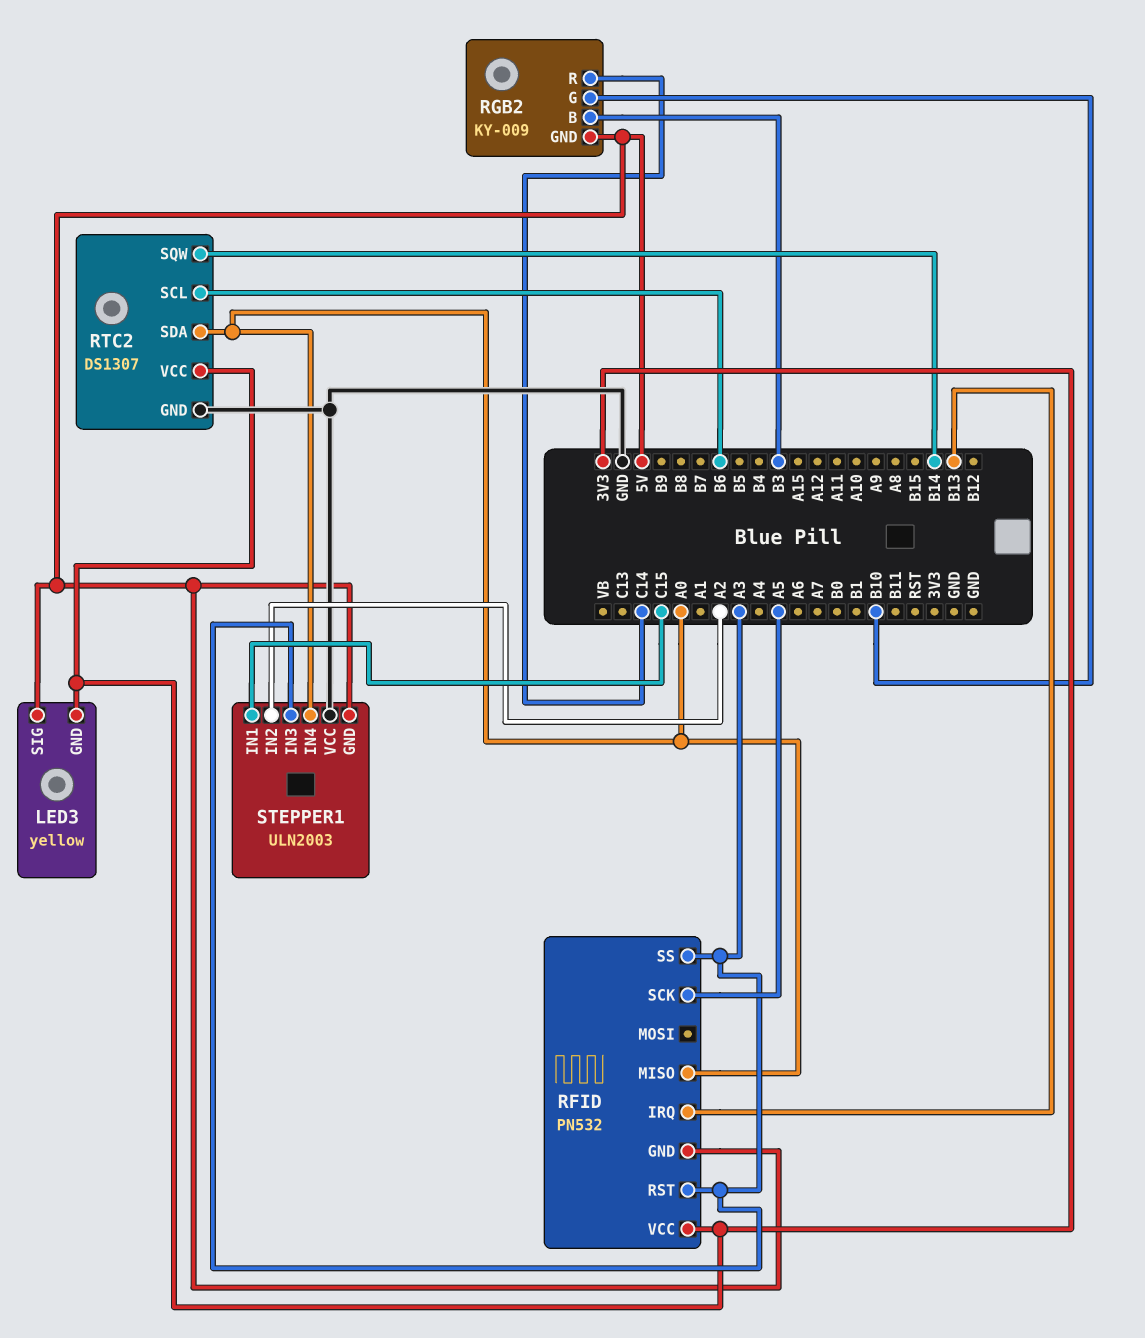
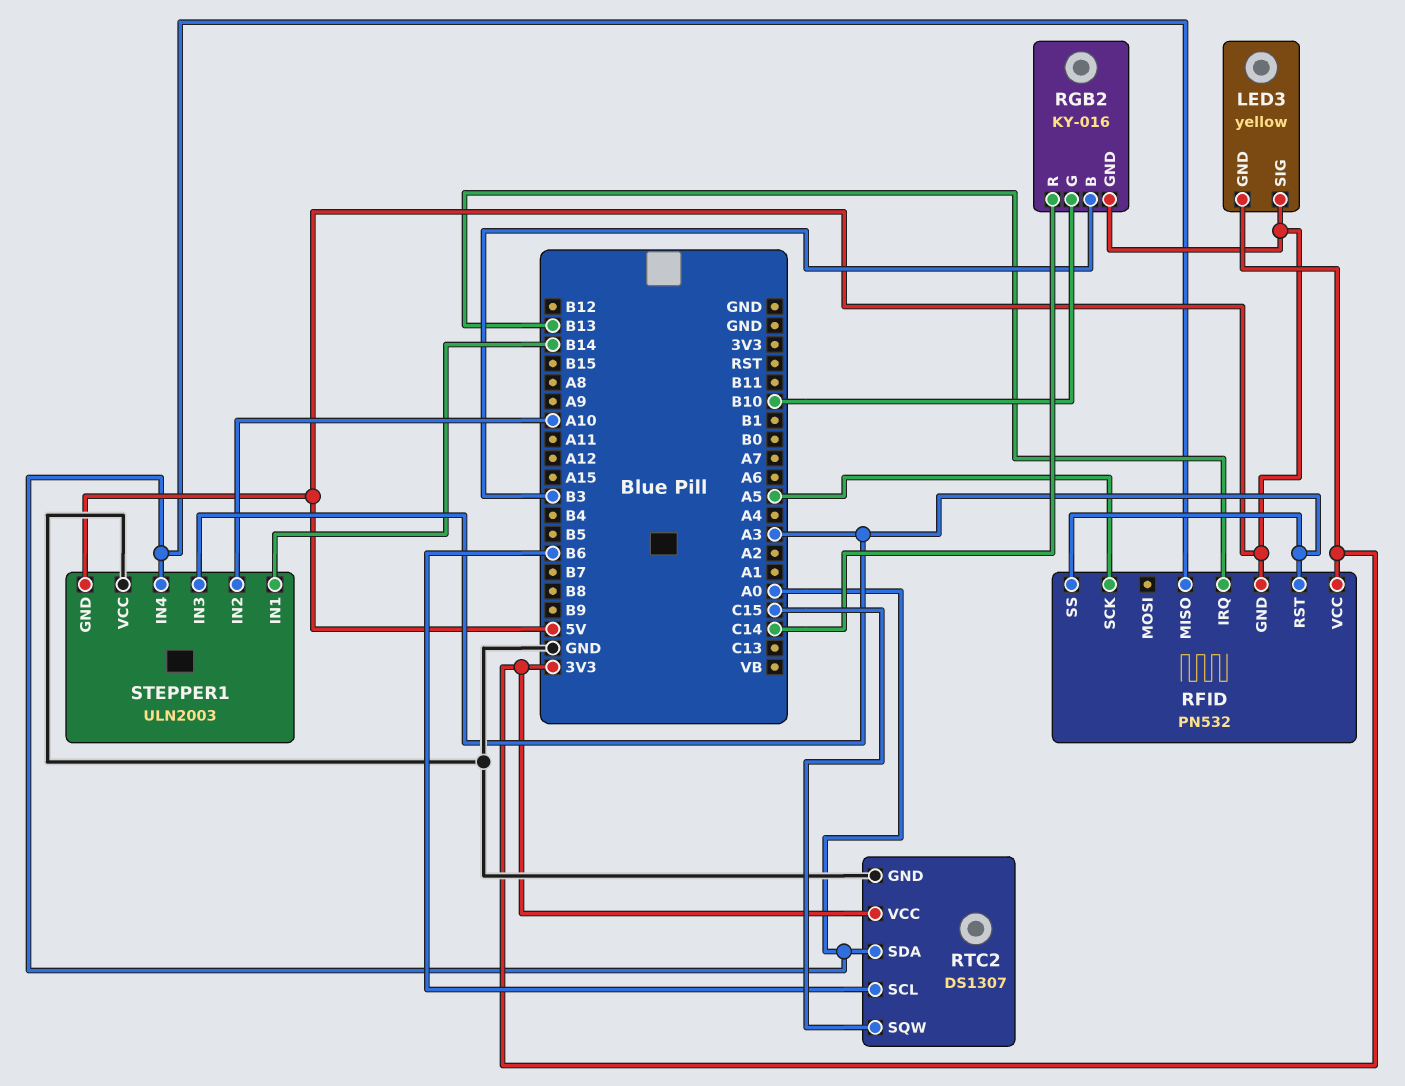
RGB2: KY-009 -> KY-016
RTC2 pin SQW: B14 -> C15
STEPPER1 pin IN1: C15 -> B14
STEPPER1 pin IN2: A2 -> A10

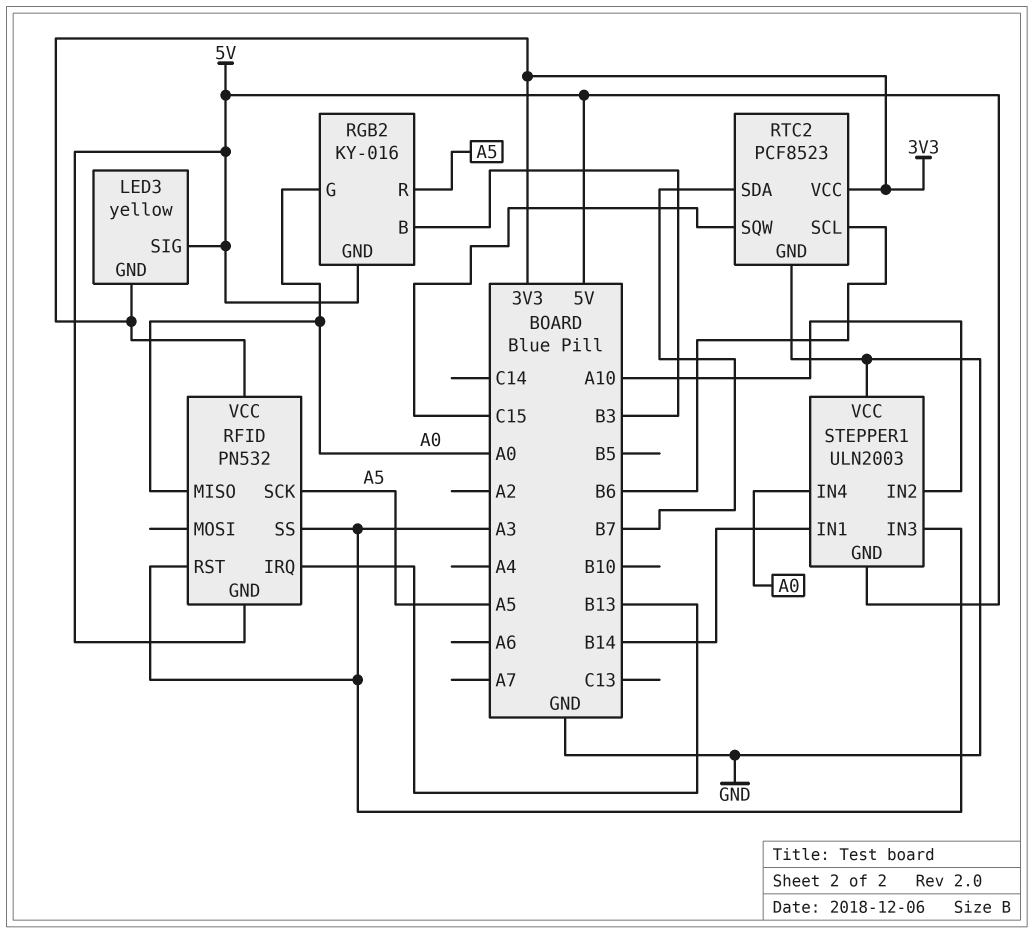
RGB2 pin G: B10 -> A0
RGB2 pin R: C14 -> A5
RTC2: DS1307 -> PCF8523
RTC2 pin SDA: A0 -> B7

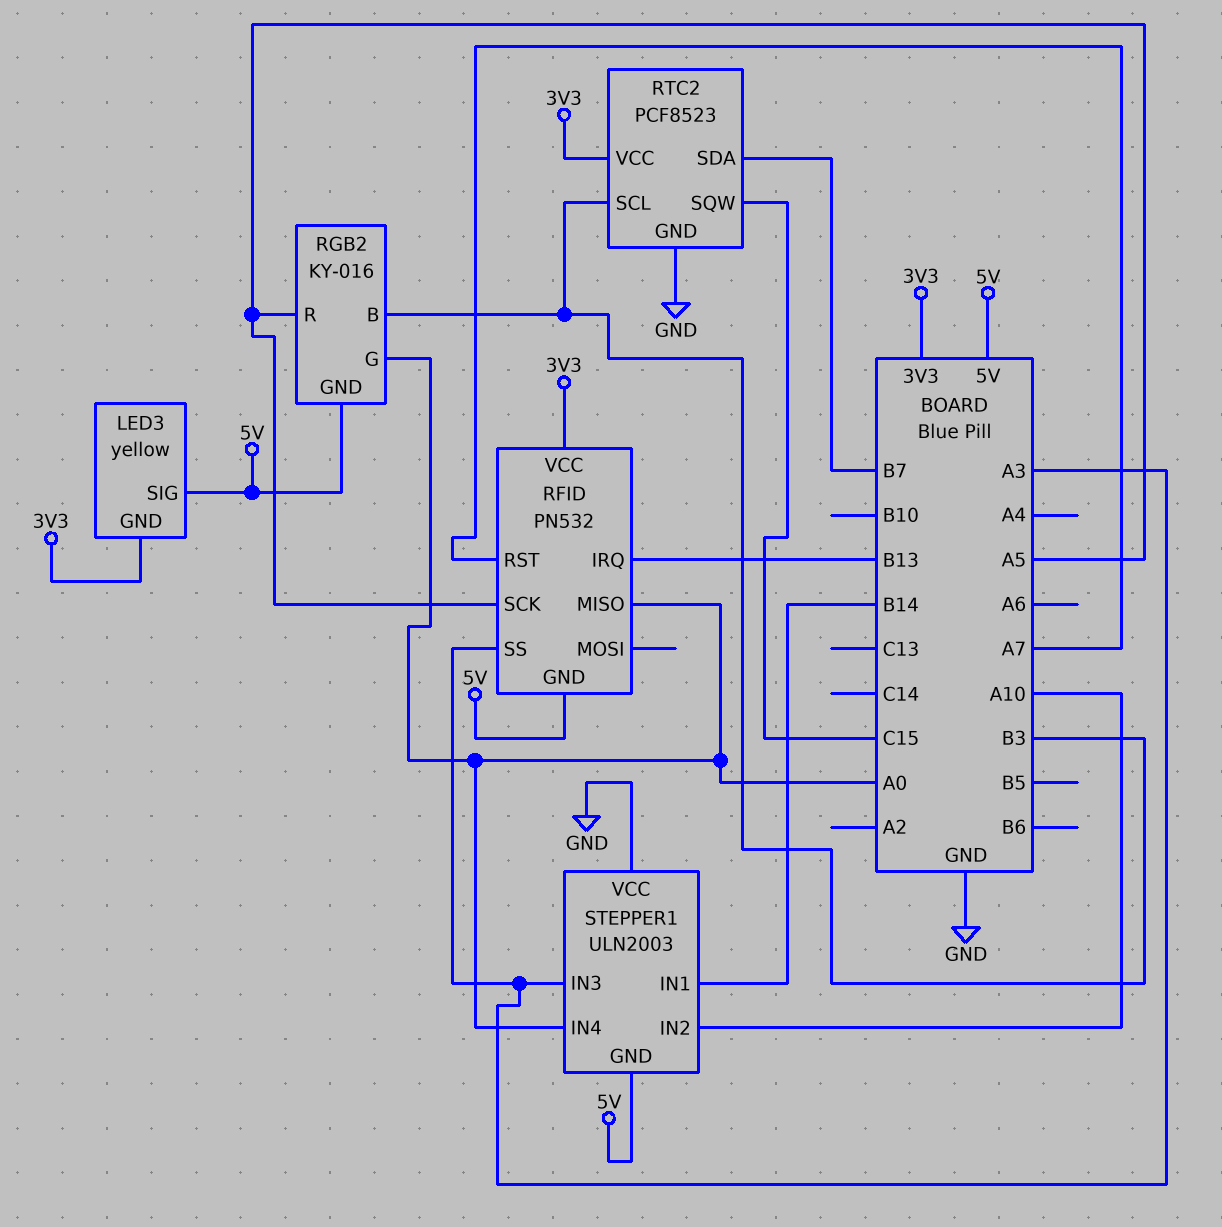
RFID pin RST: A3 -> A7
RTC2 pin SCL: B6 -> B3

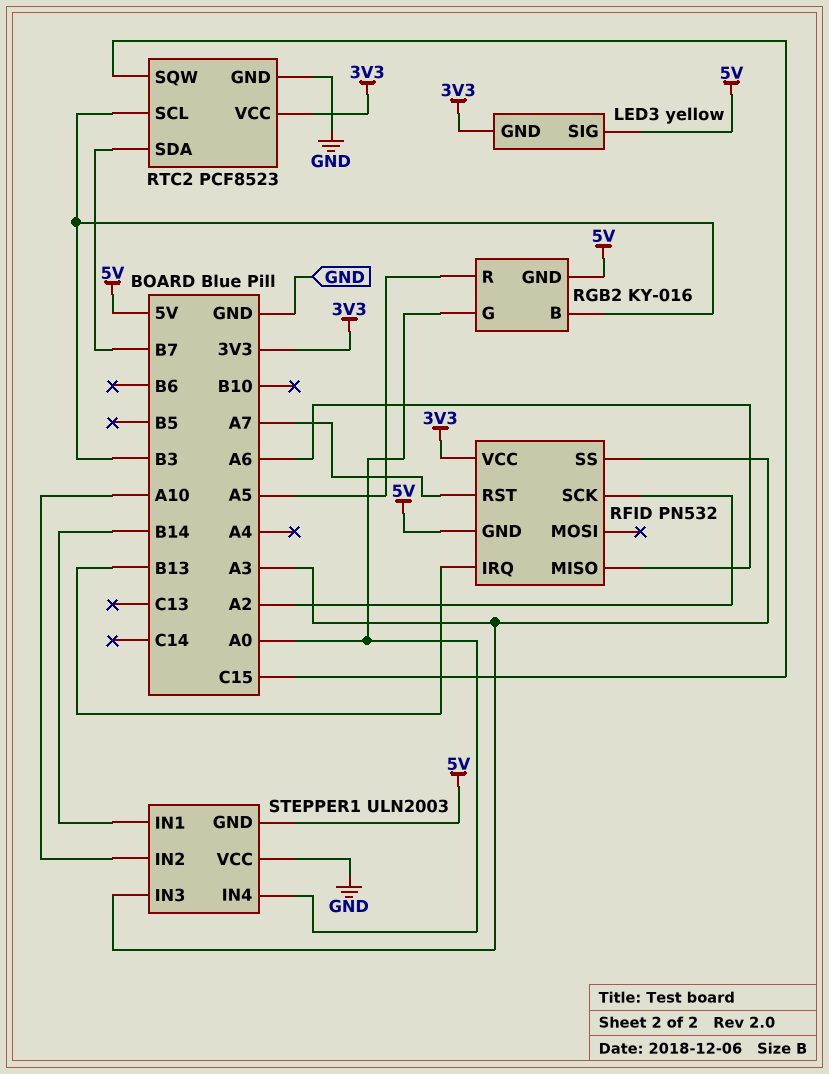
RFID pin MISO: A0 -> A6
RFID pin SCK: A5 -> A2

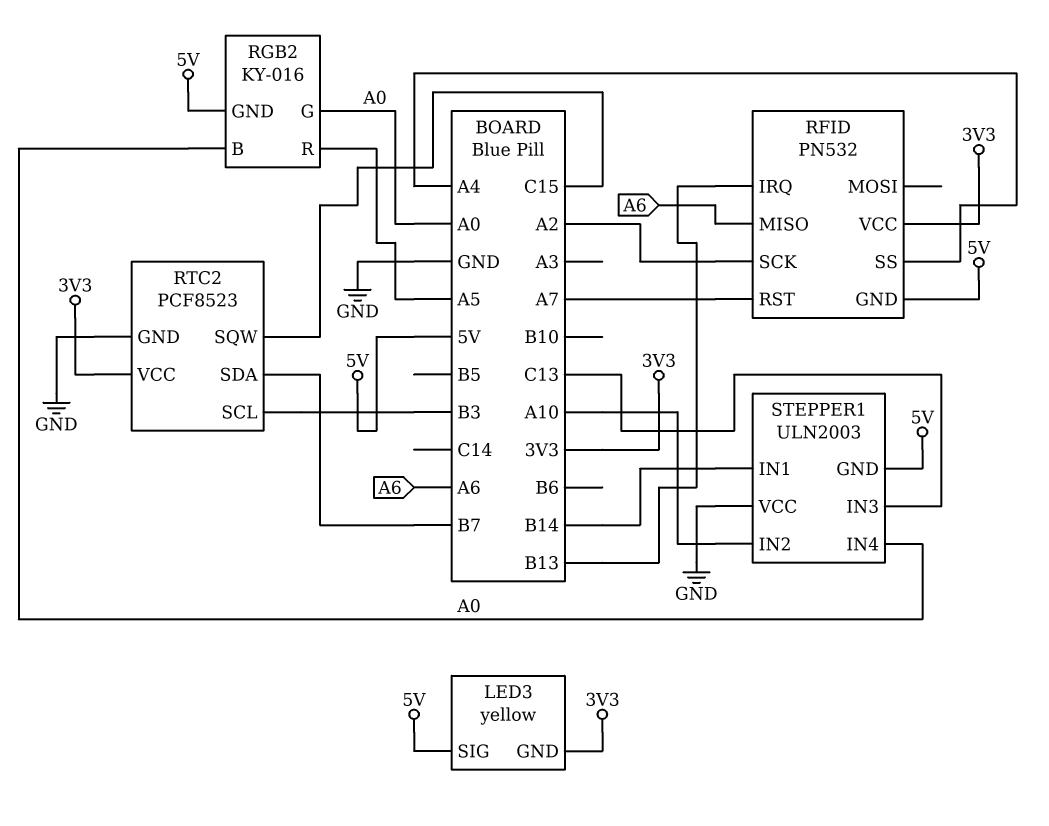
RFID pin SS: A3 -> A4
RGB2 pin B: B3 -> A0
STEPPER1 pin IN3: A3 -> C13

